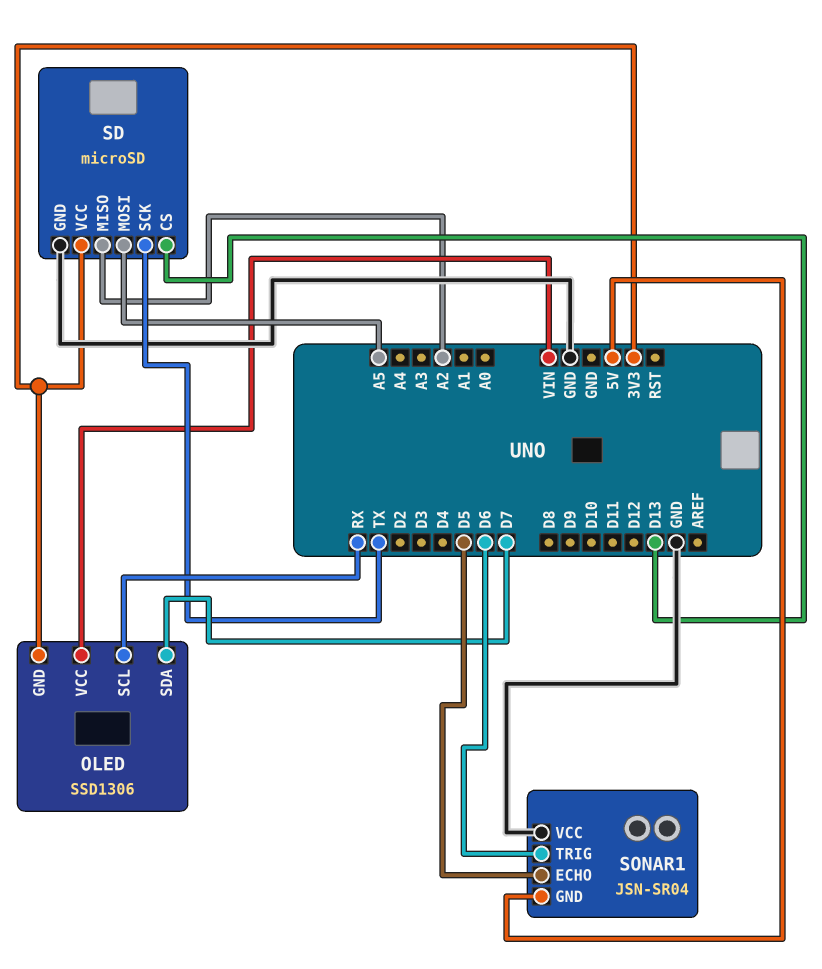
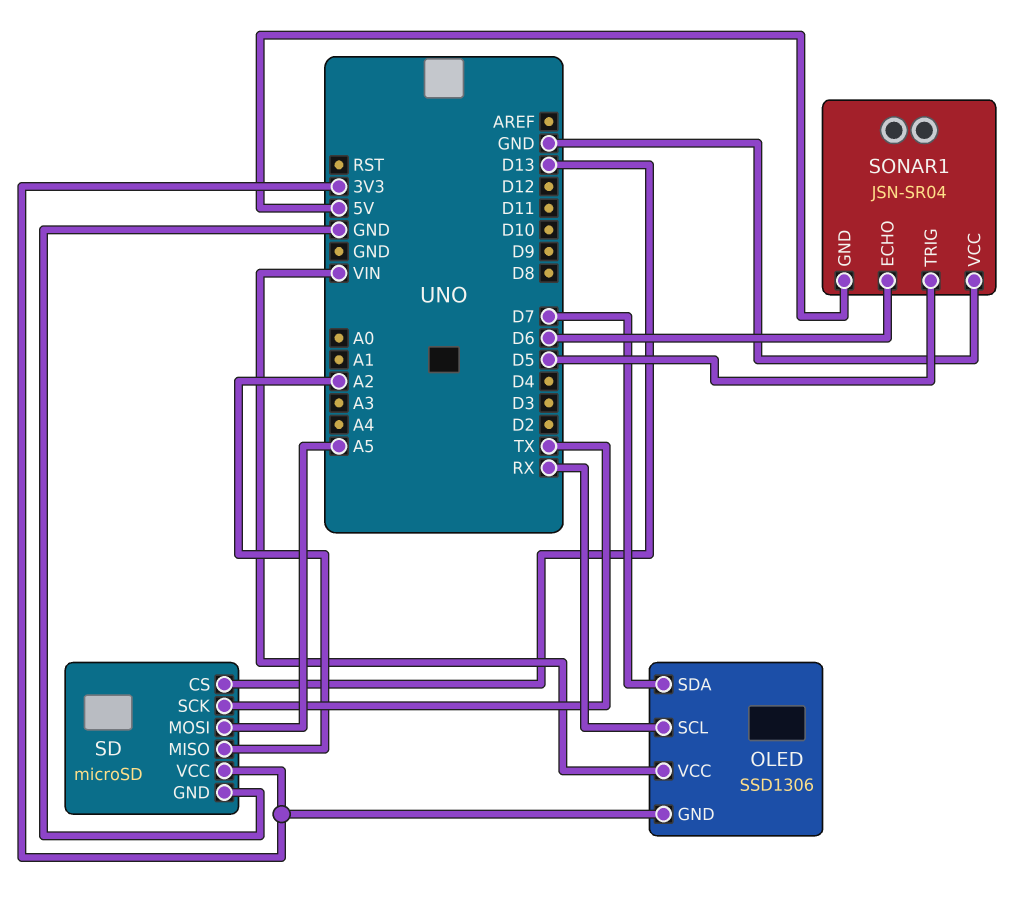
SONAR1 pin ECHO: D5 -> D6
SONAR1 pin TRIG: D6 -> D5

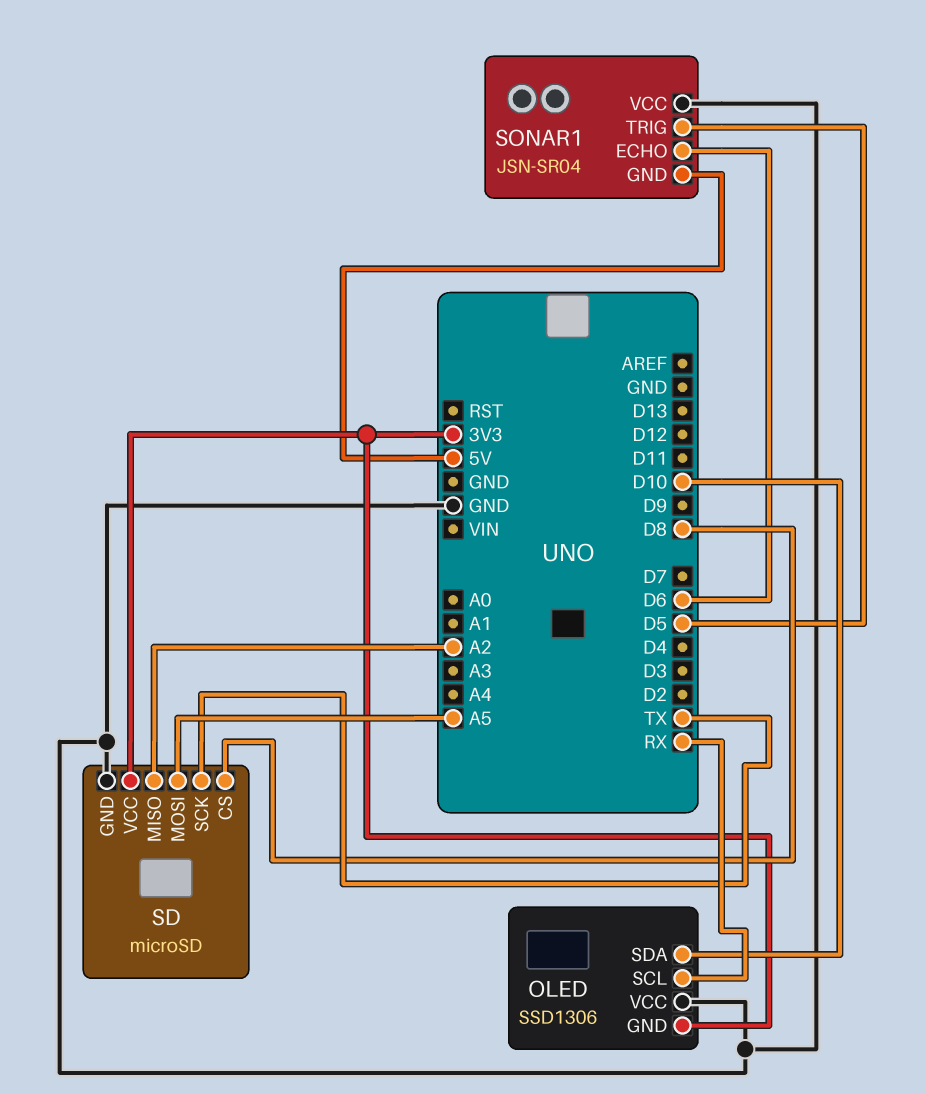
OLED pin SDA: D7 -> D10
OLED pin VCC: VIN -> GND
SD pin CS: D13 -> D8

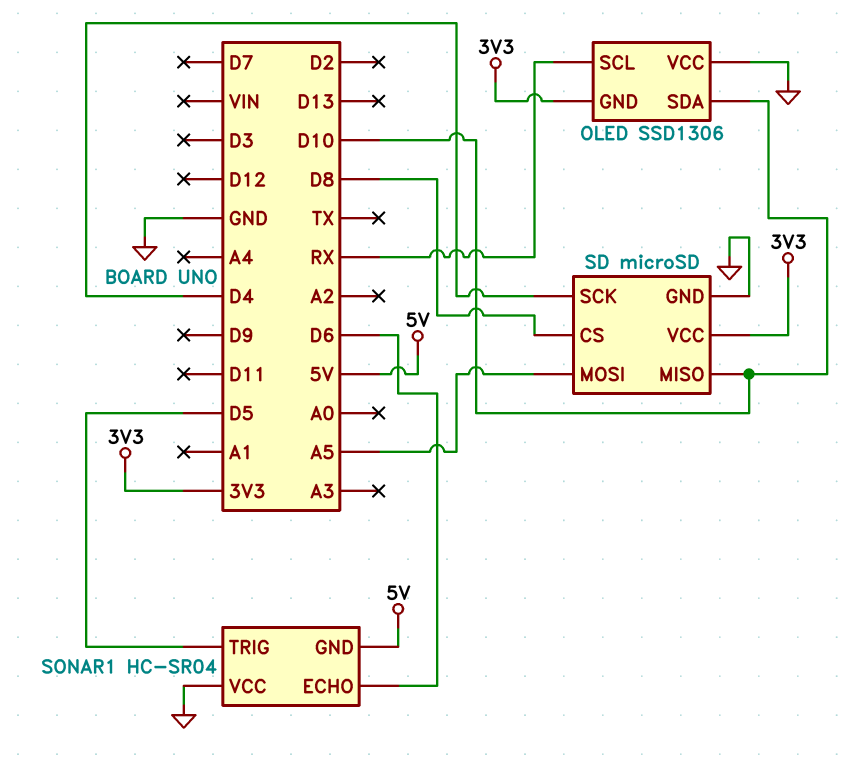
SD pin MISO: A2 -> D10
SD pin SCK: TX -> D4
SONAR1: JSN-SR04 -> HC-SR04

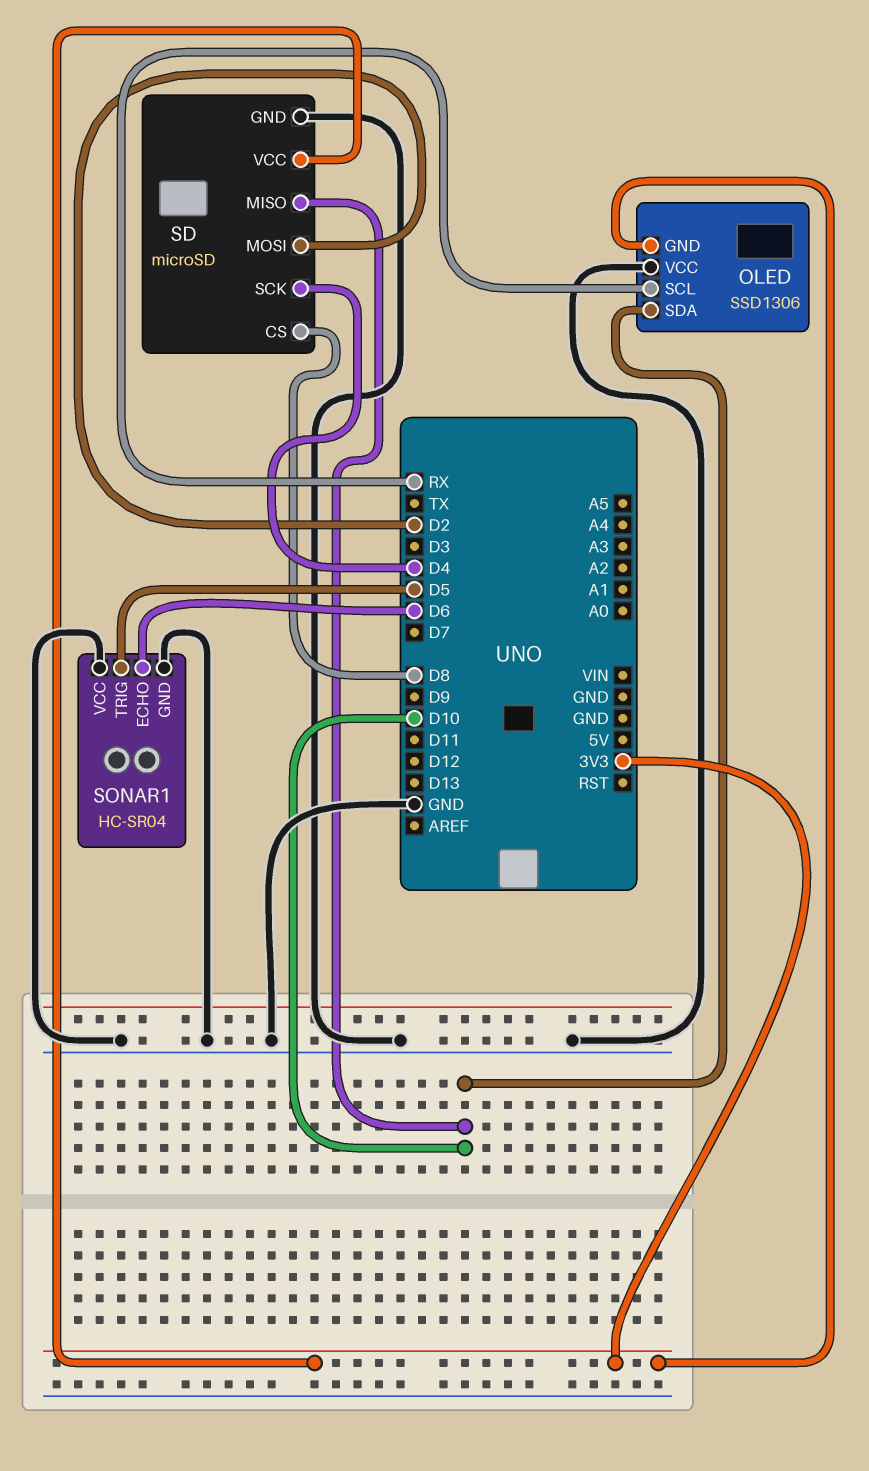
SD pin MOSI: A5 -> D2
SONAR1 pin GND: 5V -> GND

